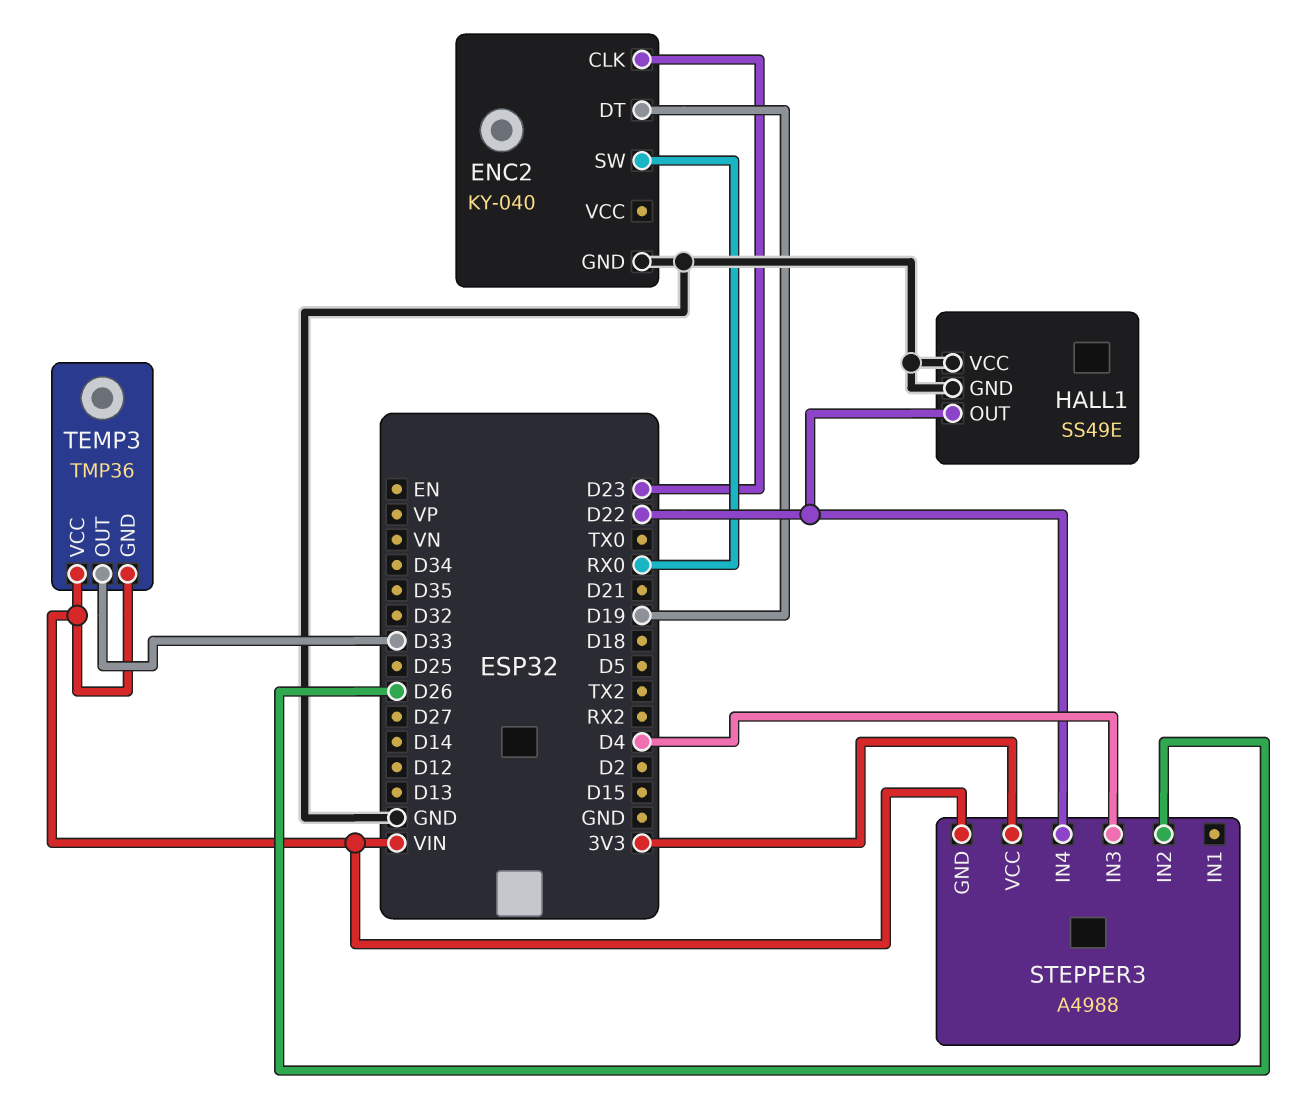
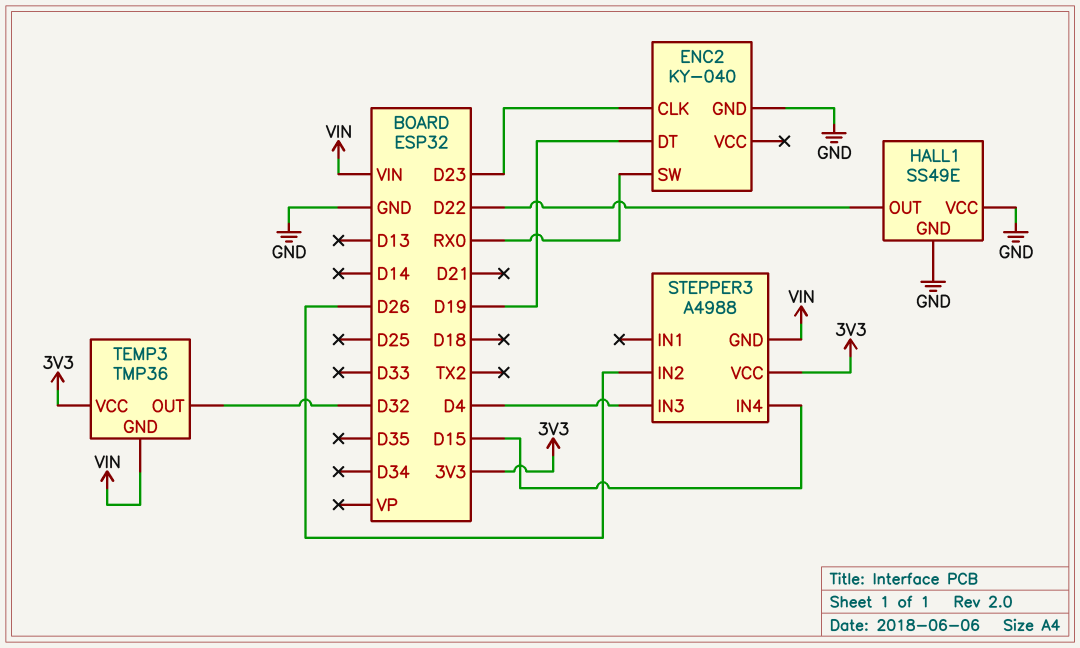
STEPPER3 pin IN4: D22 -> D15
TEMP3 pin OUT: D33 -> D32
TEMP3 pin VCC: VIN -> 3V3

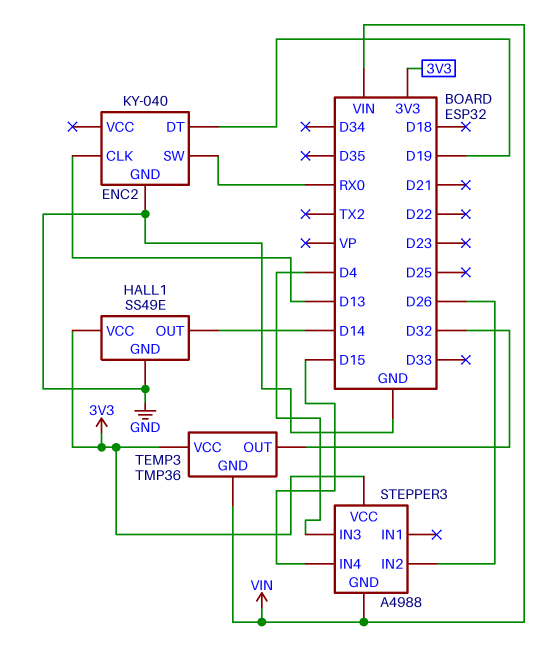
ENC2 pin CLK: D23 -> D13
HALL1 pin OUT: D22 -> D14
HALL1 pin VCC: GND -> 3V3

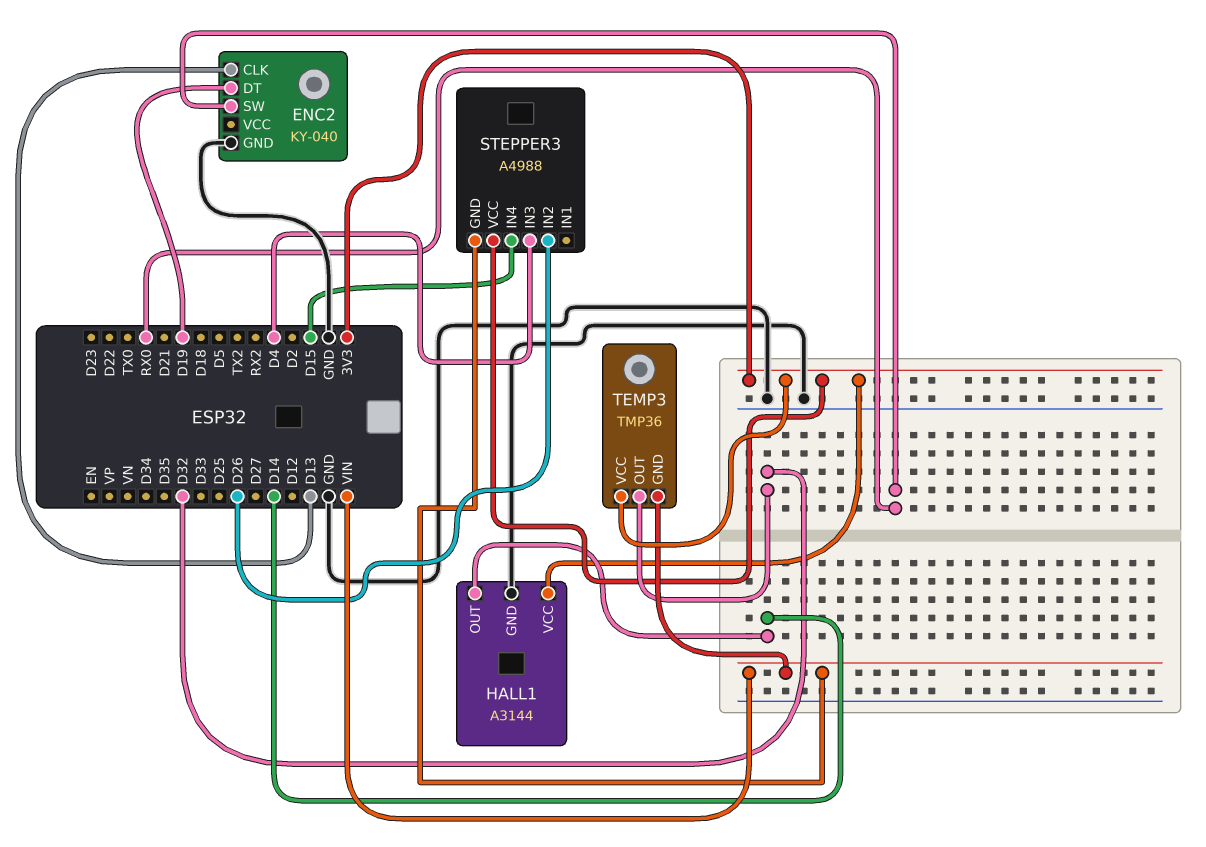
HALL1: SS49E -> A3144

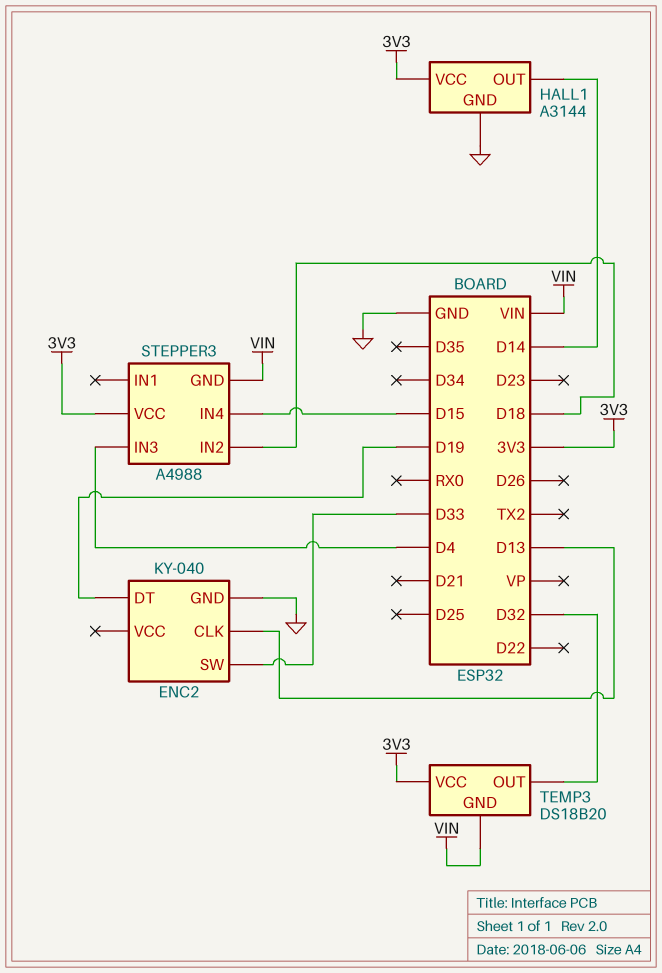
ENC2 pin SW: RX0 -> D33
STEPPER3 pin IN2: D26 -> D18
TEMP3: TMP36 -> DS18B20

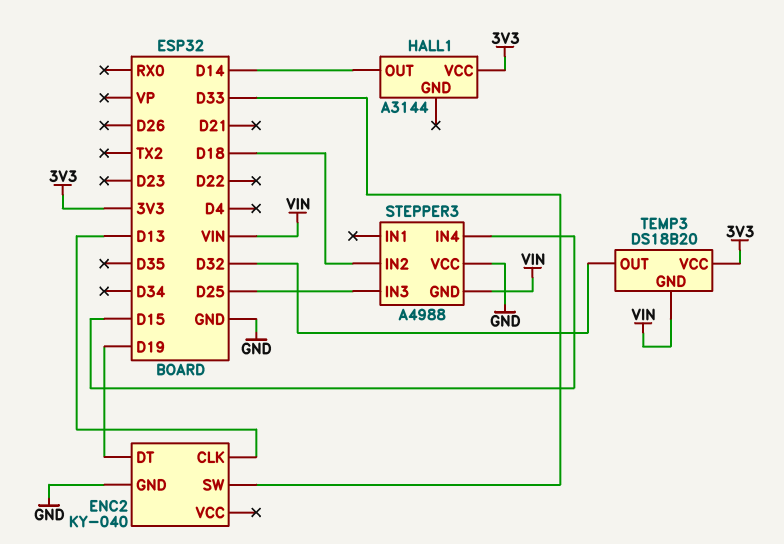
HALL1 pin GND: GND -> none
STEPPER3 pin IN3: D4 -> D25
STEPPER3 pin VCC: 3V3 -> GND

